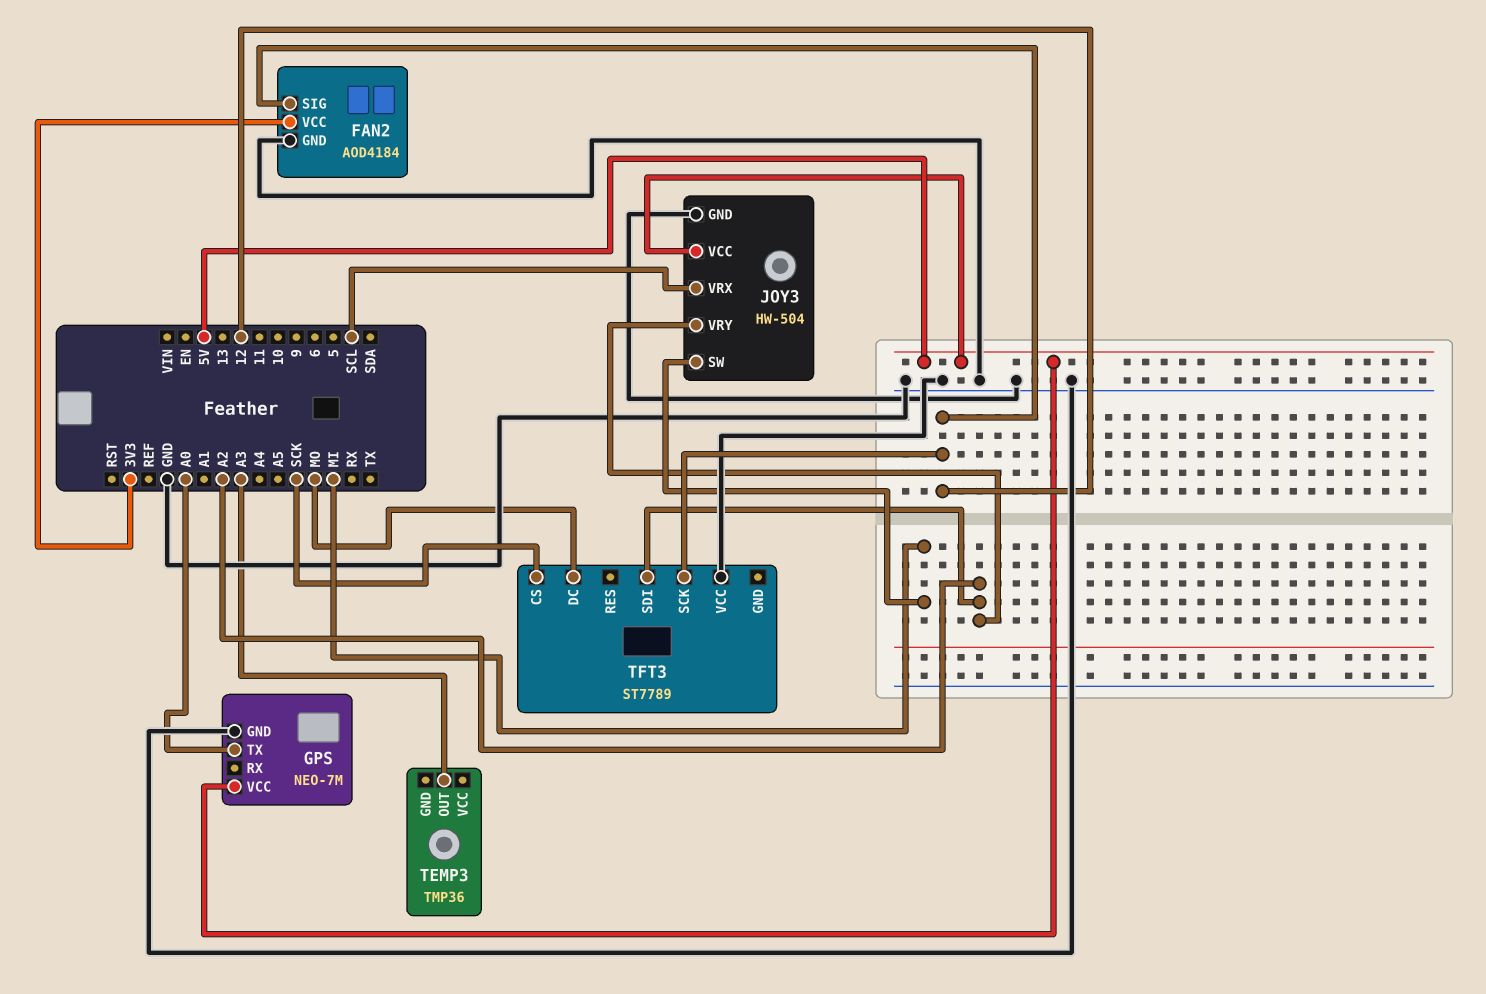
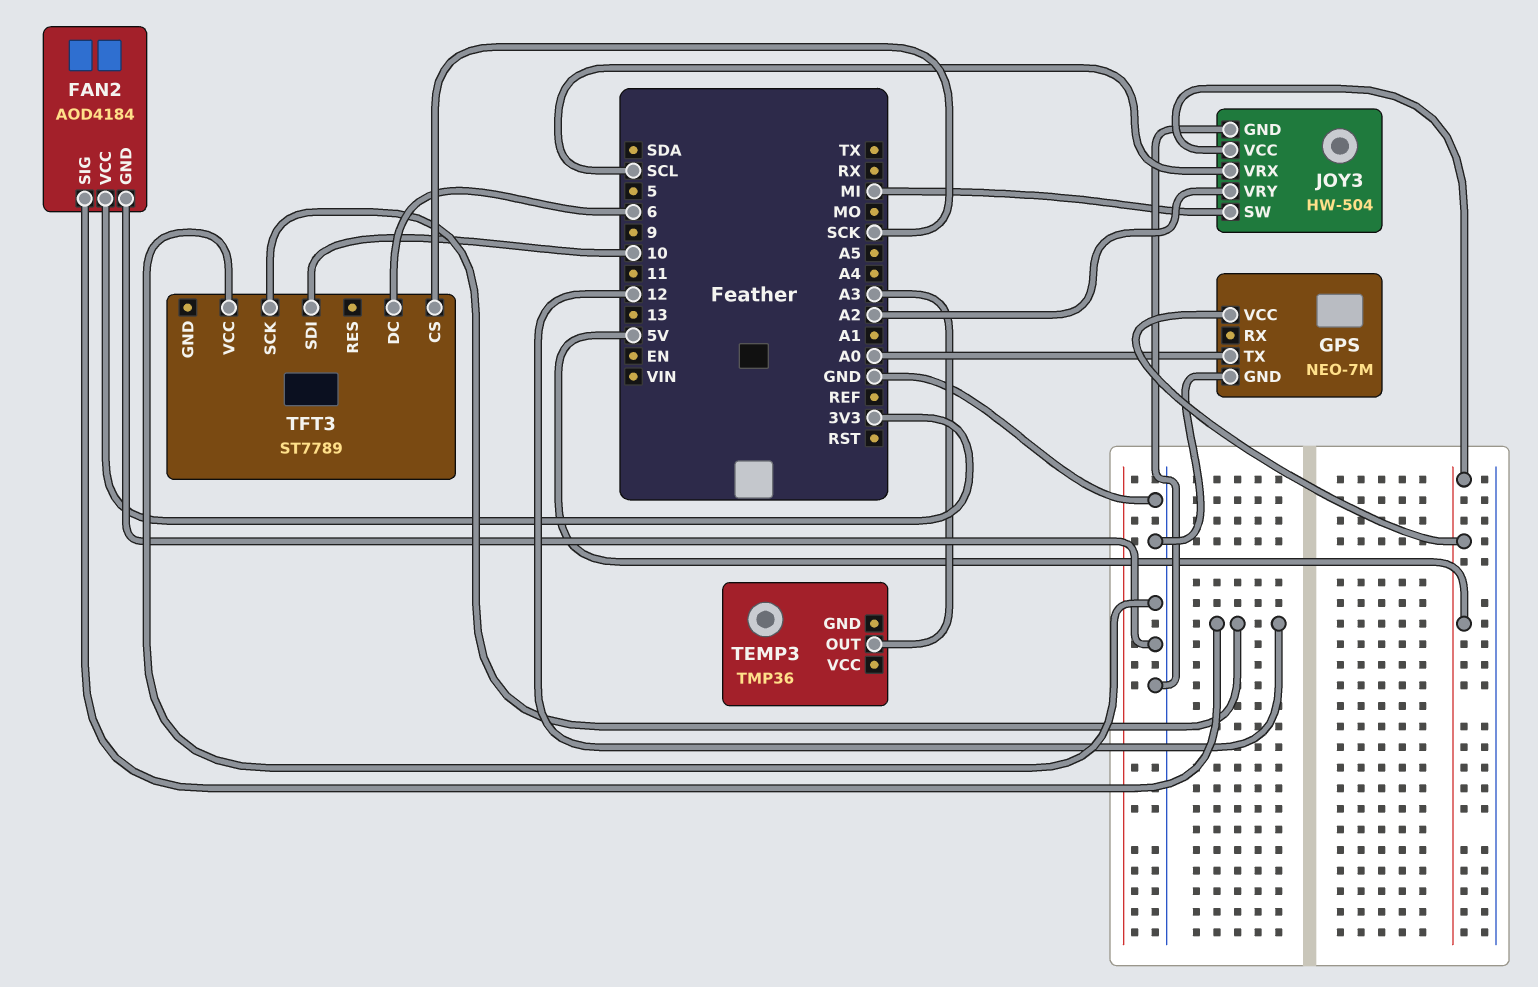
TFT3 pin DC: MO -> 6
TFT3 pin SDI: A2 -> 10

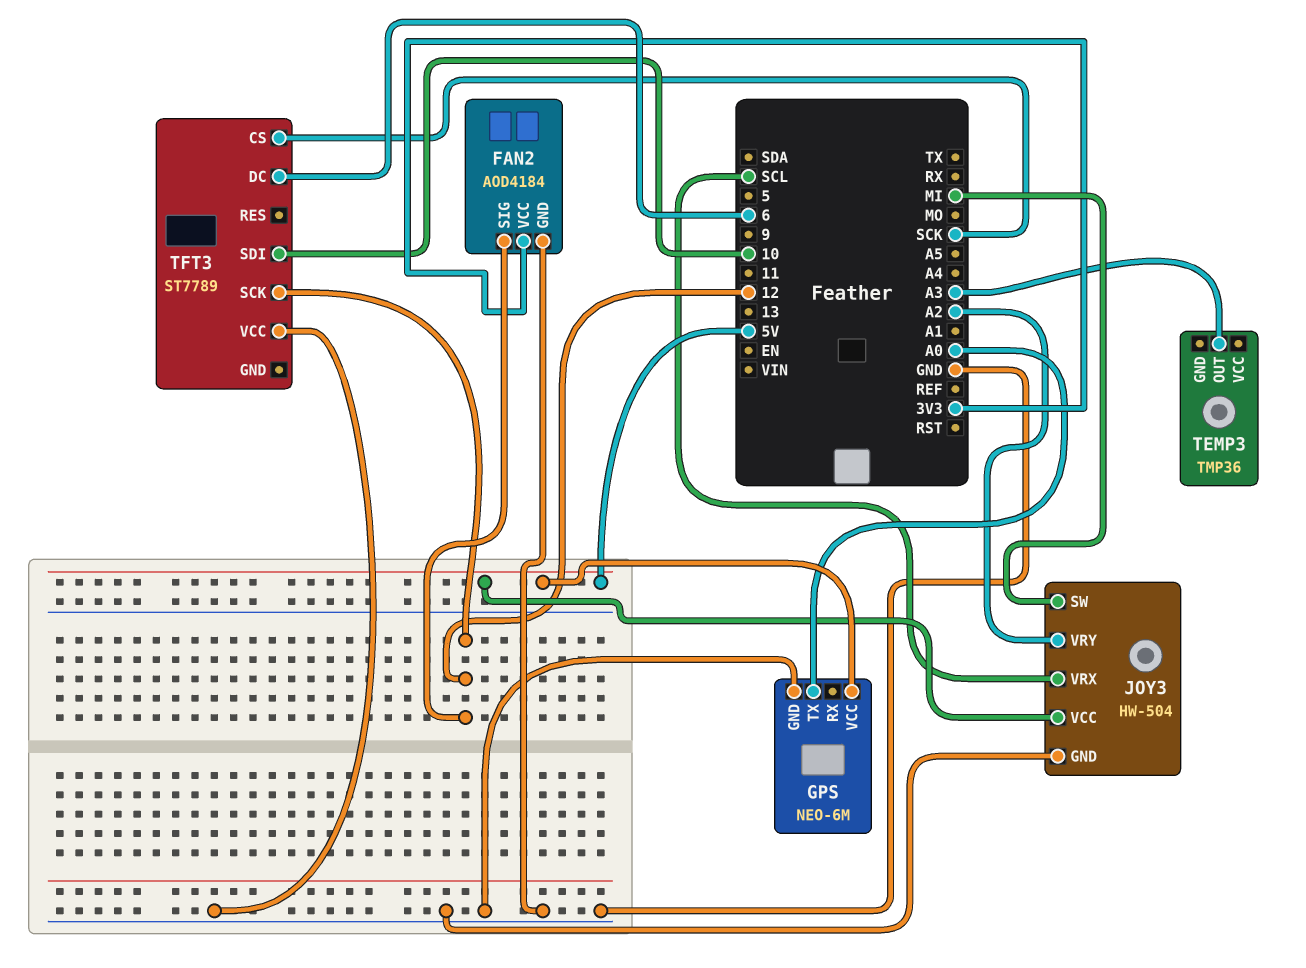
GPS: NEO-7M -> NEO-6M

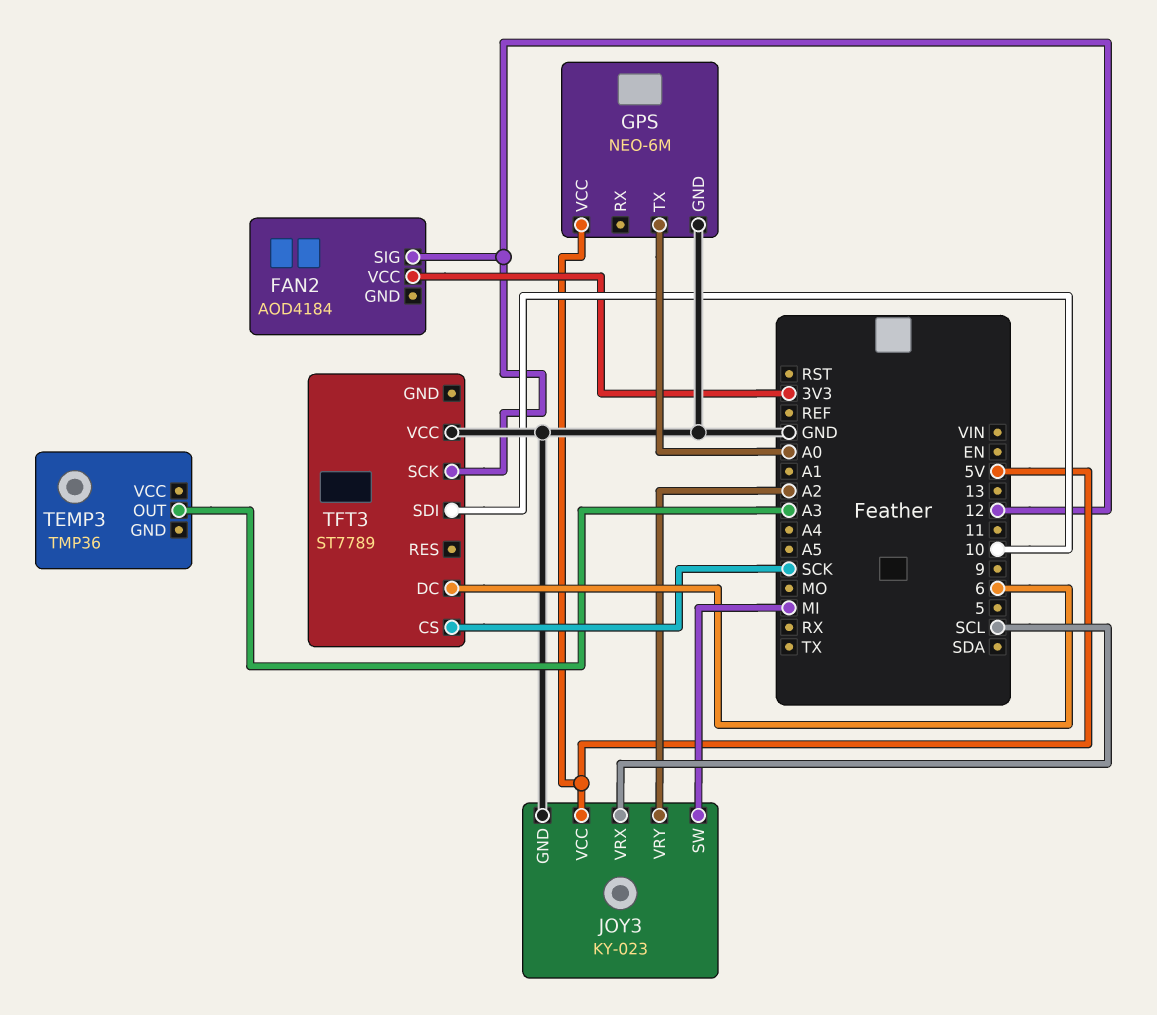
FAN2 pin GND: GND -> none
JOY3: HW-504 -> KY-023

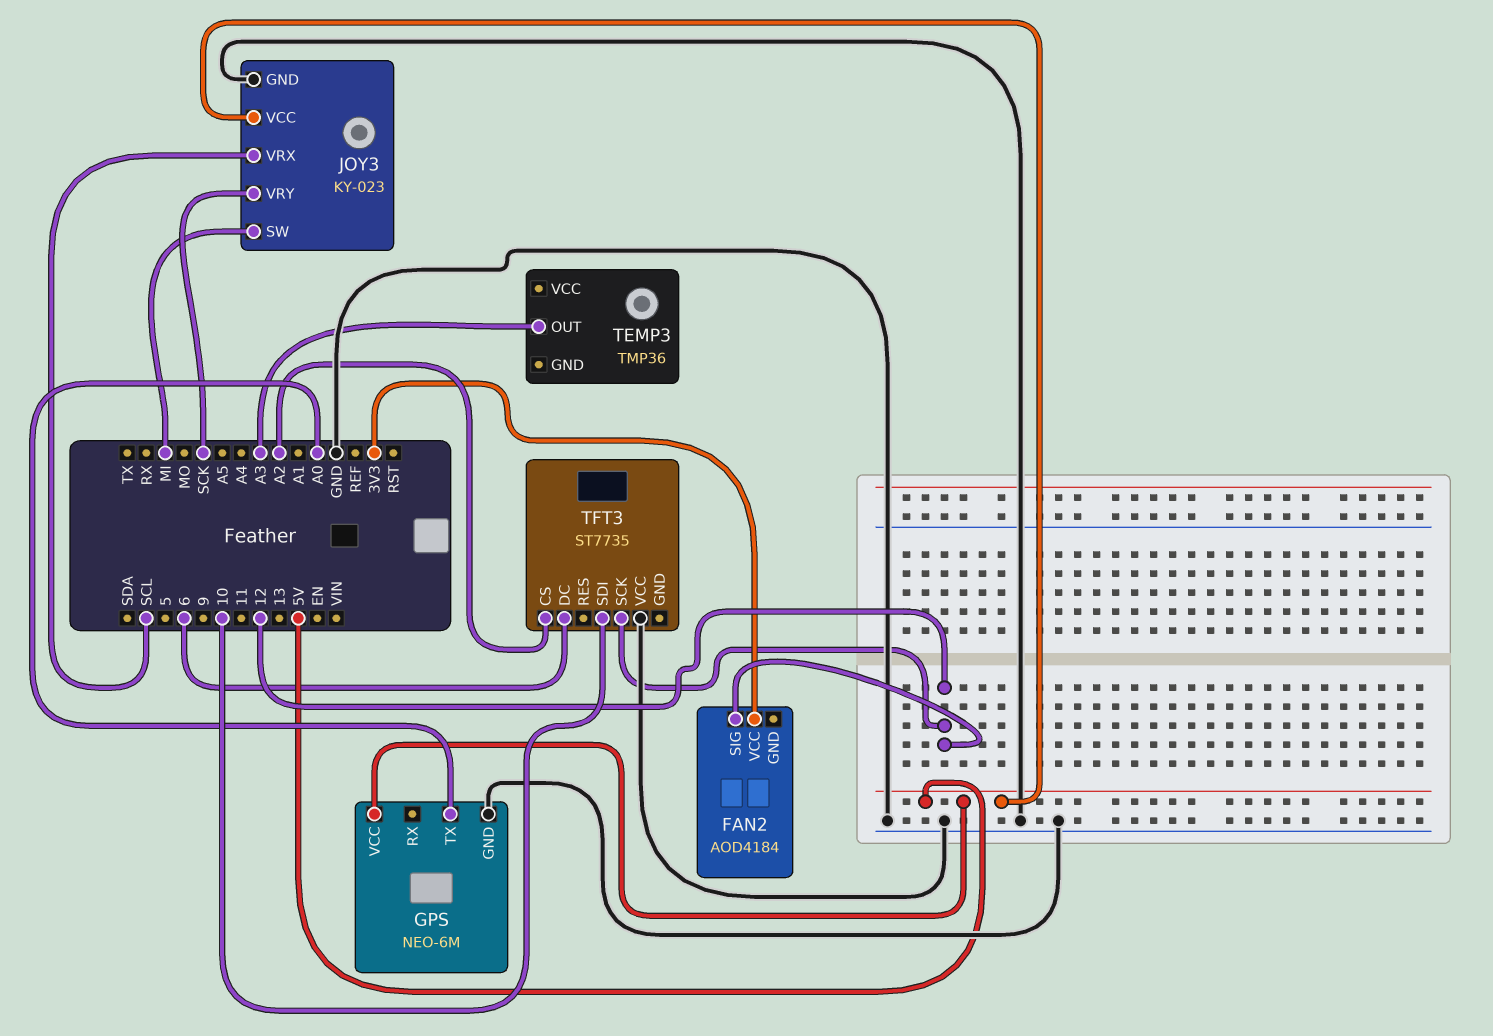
JOY3 pin VRY: A2 -> SCK
TFT3: ST7789 -> ST7735
TFT3 pin CS: SCK -> A2

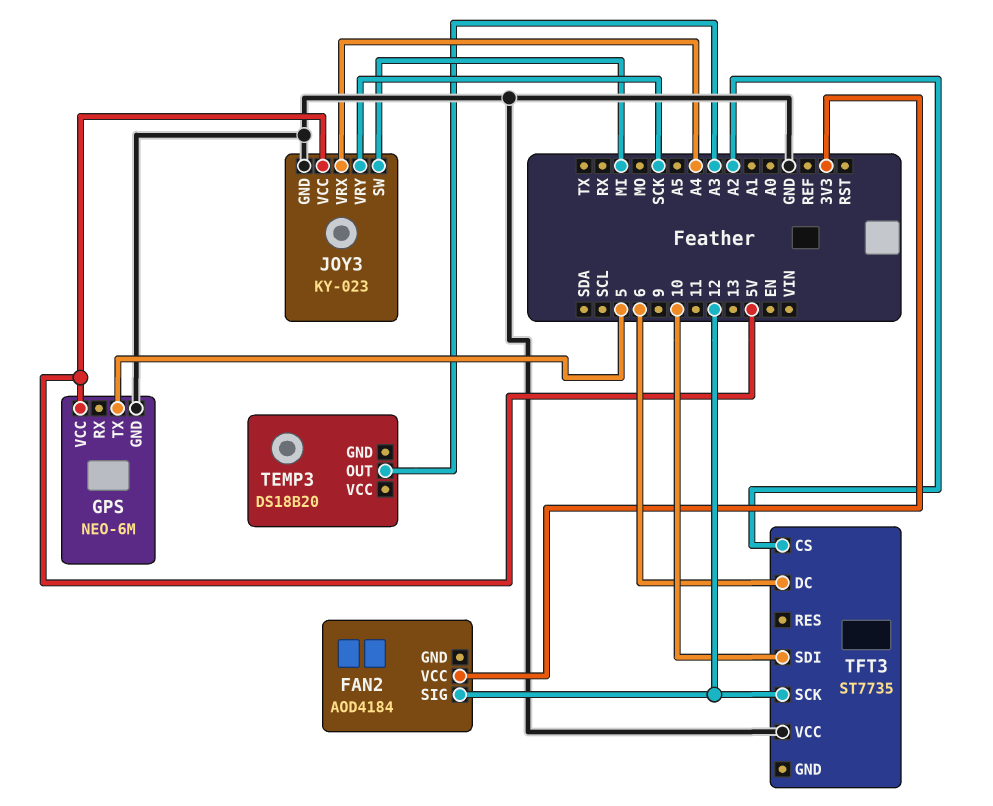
GPS pin TX: A0 -> 5
JOY3 pin VRX: SCL -> A4
TEMP3: TMP36 -> DS18B20

